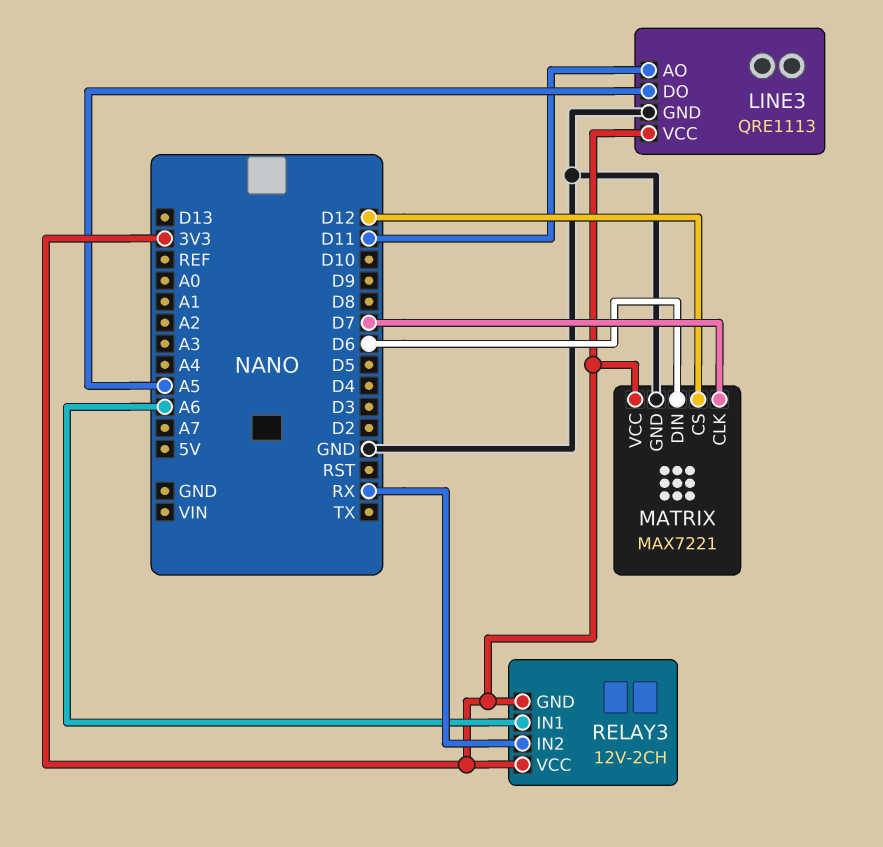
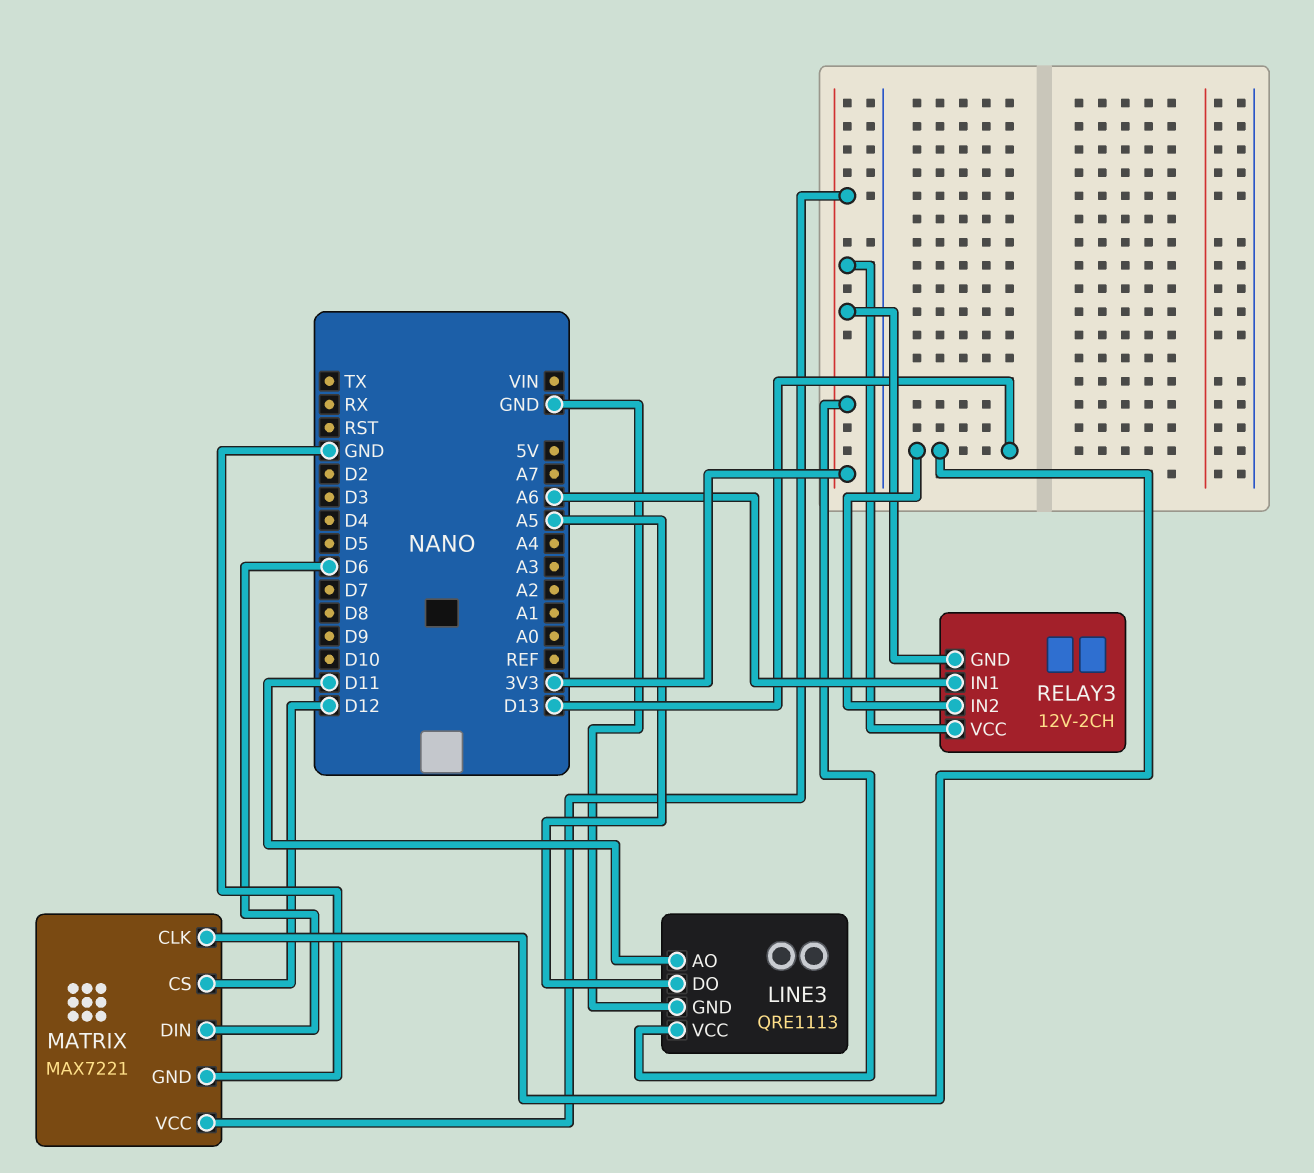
MATRIX pin CLK: D7 -> D13
RELAY3 pin IN2: RX -> D13

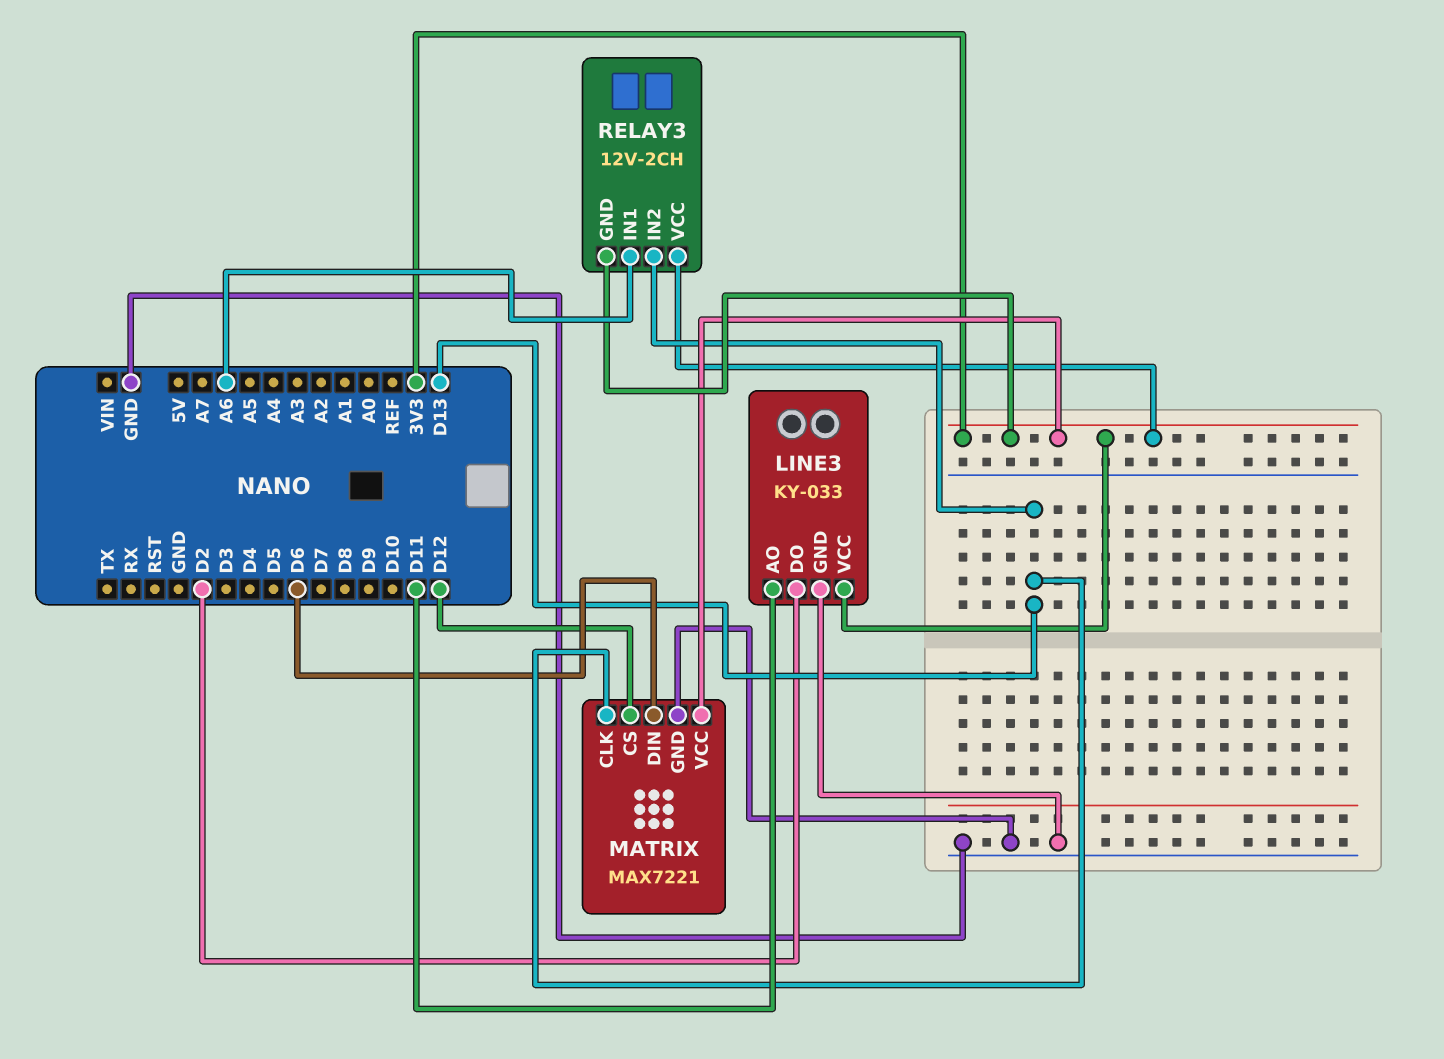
LINE3: QRE1113 -> KY-033
LINE3 pin DO: A5 -> D2

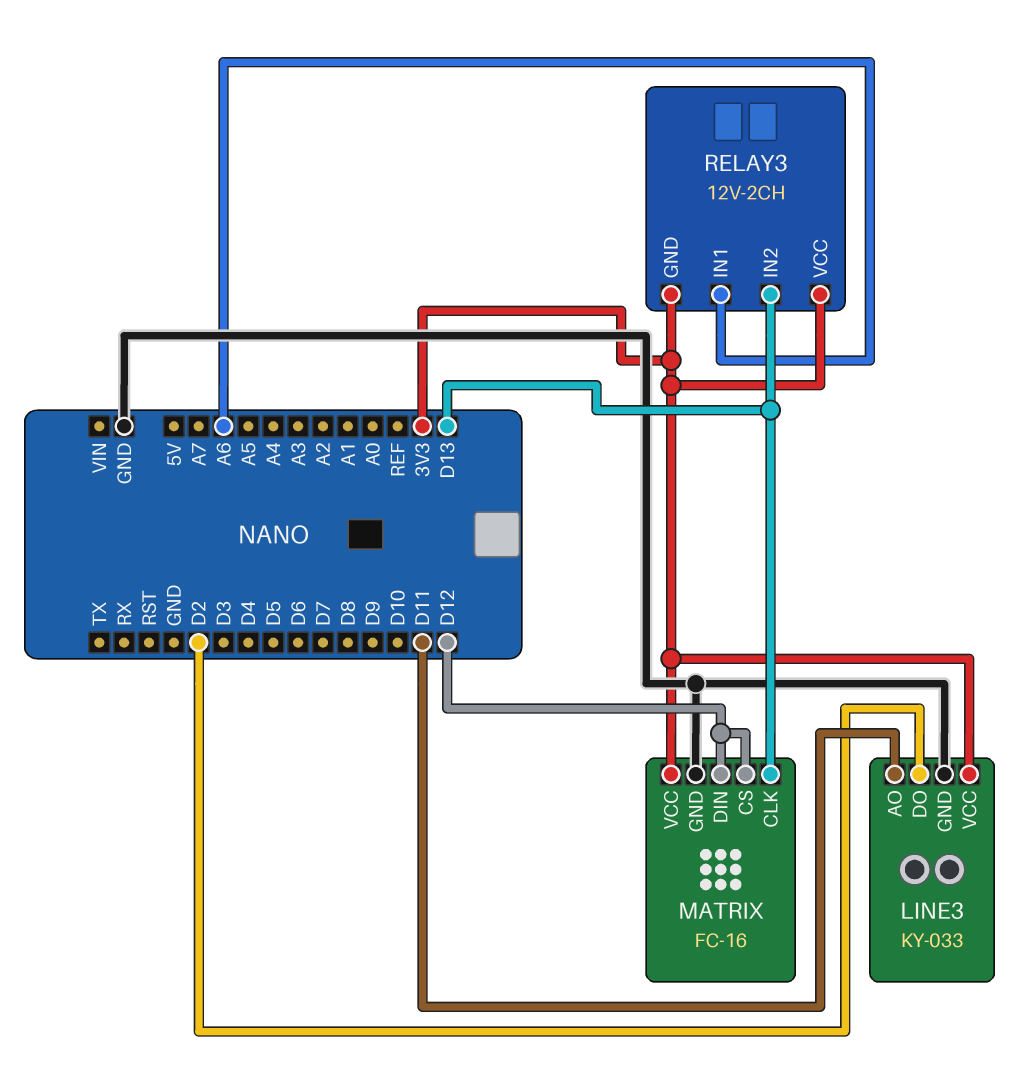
MATRIX: MAX7221 -> FC-16
MATRIX pin DIN: D6 -> D12

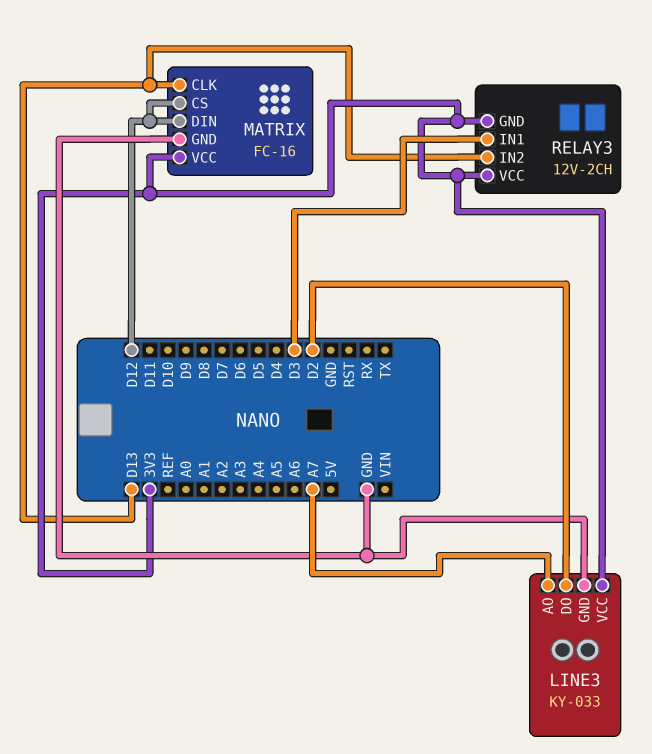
LINE3 pin AO: D11 -> A7
RELAY3 pin IN1: A6 -> D3

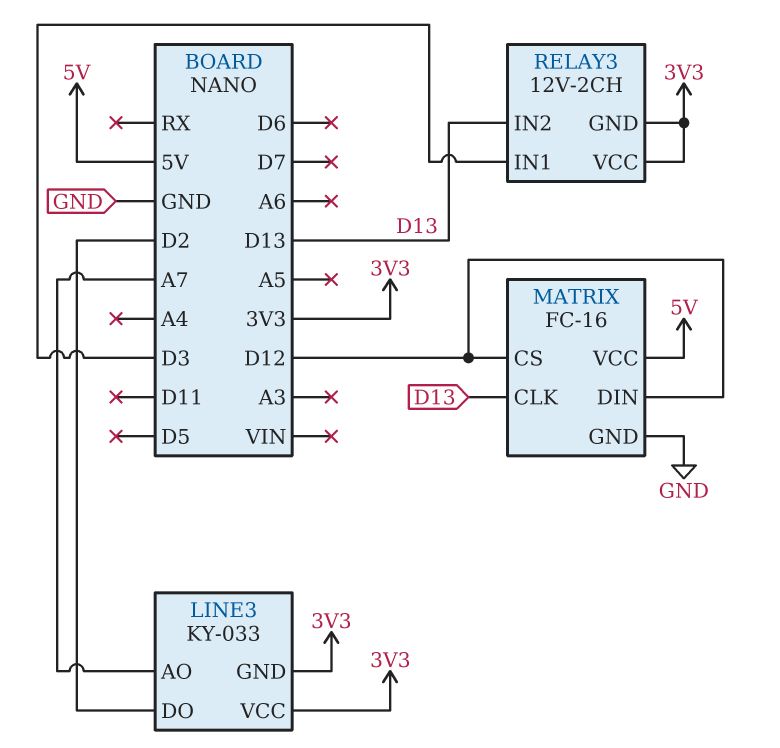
LINE3 pin GND: GND -> 3V3
MATRIX pin VCC: 3V3 -> 5V

